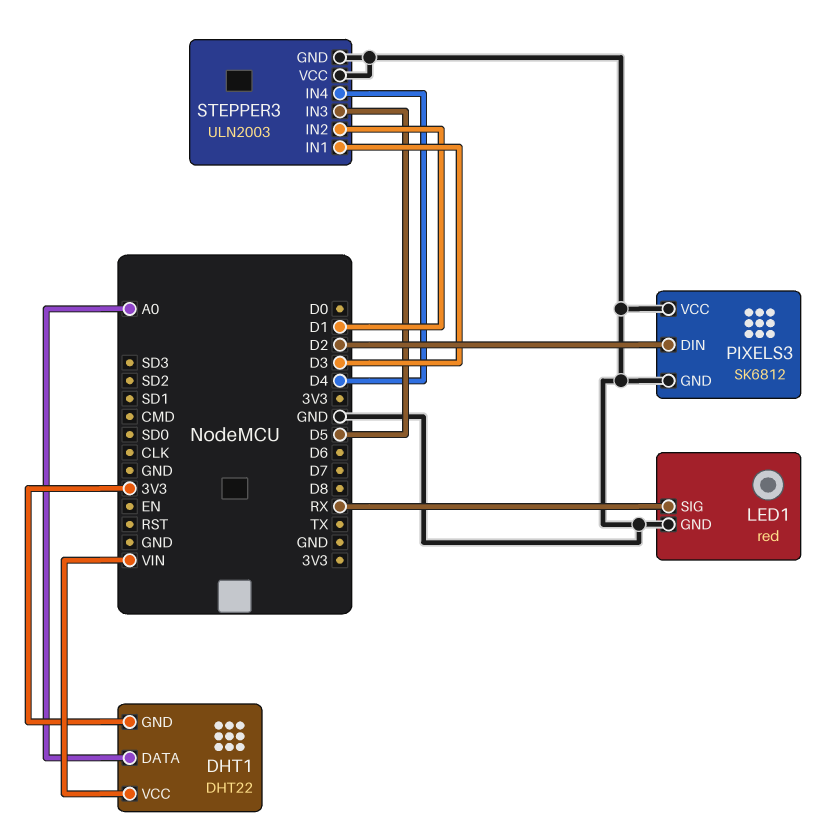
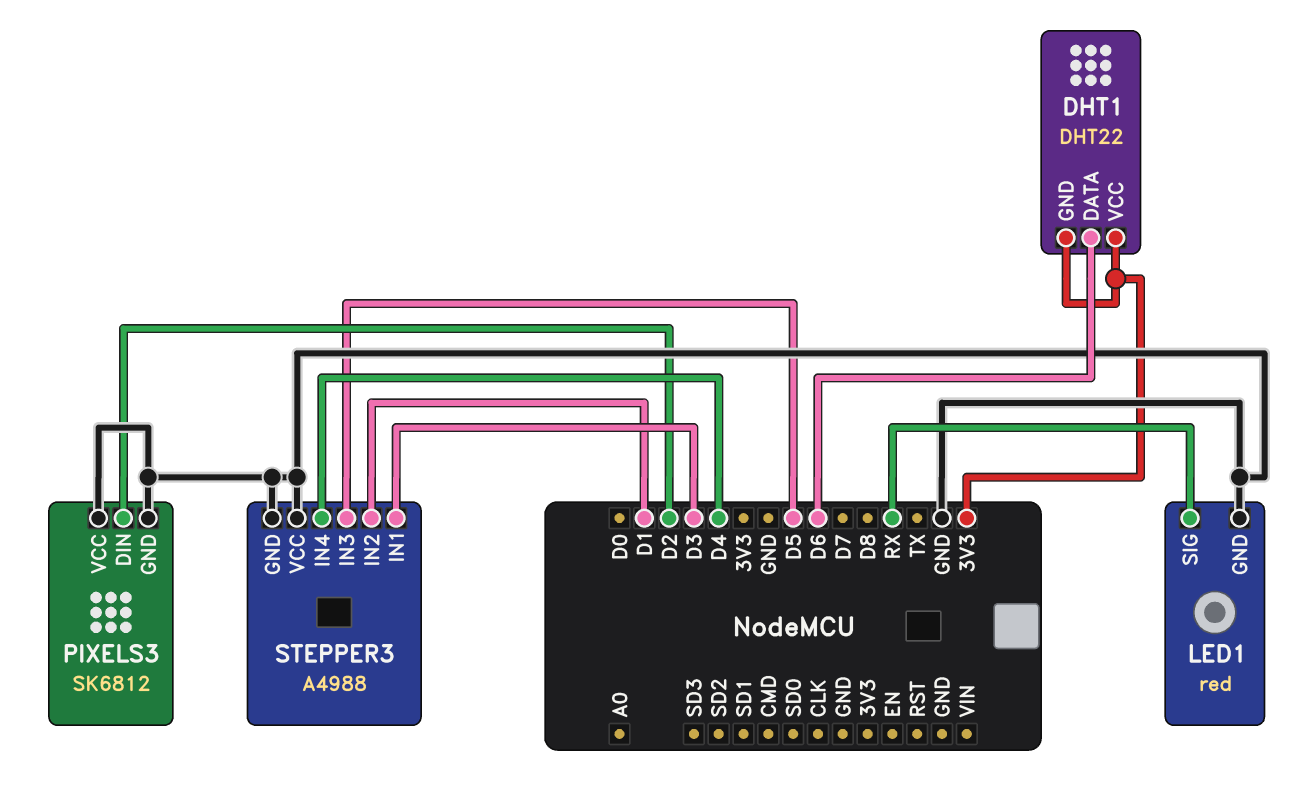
DHT1 pin DATA: A0 -> D6
DHT1 pin VCC: VIN -> 3V3
STEPPER3: ULN2003 -> A4988

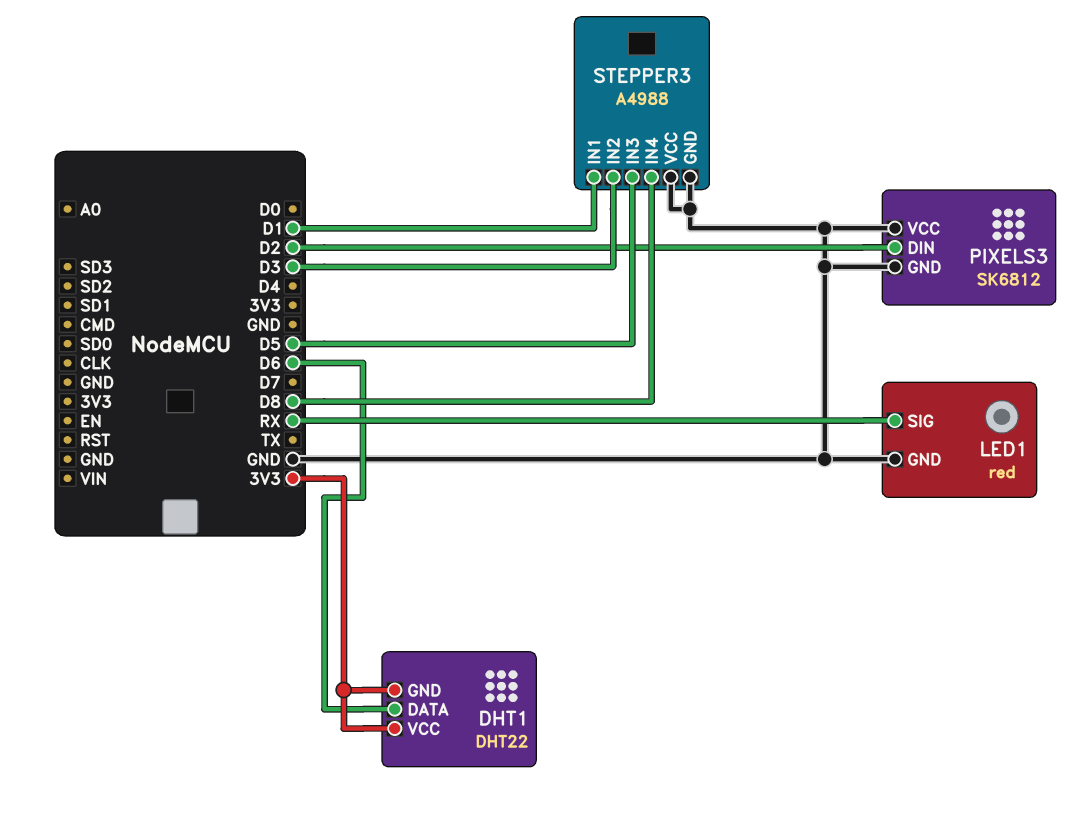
STEPPER3 pin IN1: D3 -> D1
STEPPER3 pin IN2: D1 -> D3
STEPPER3 pin IN4: D4 -> D8

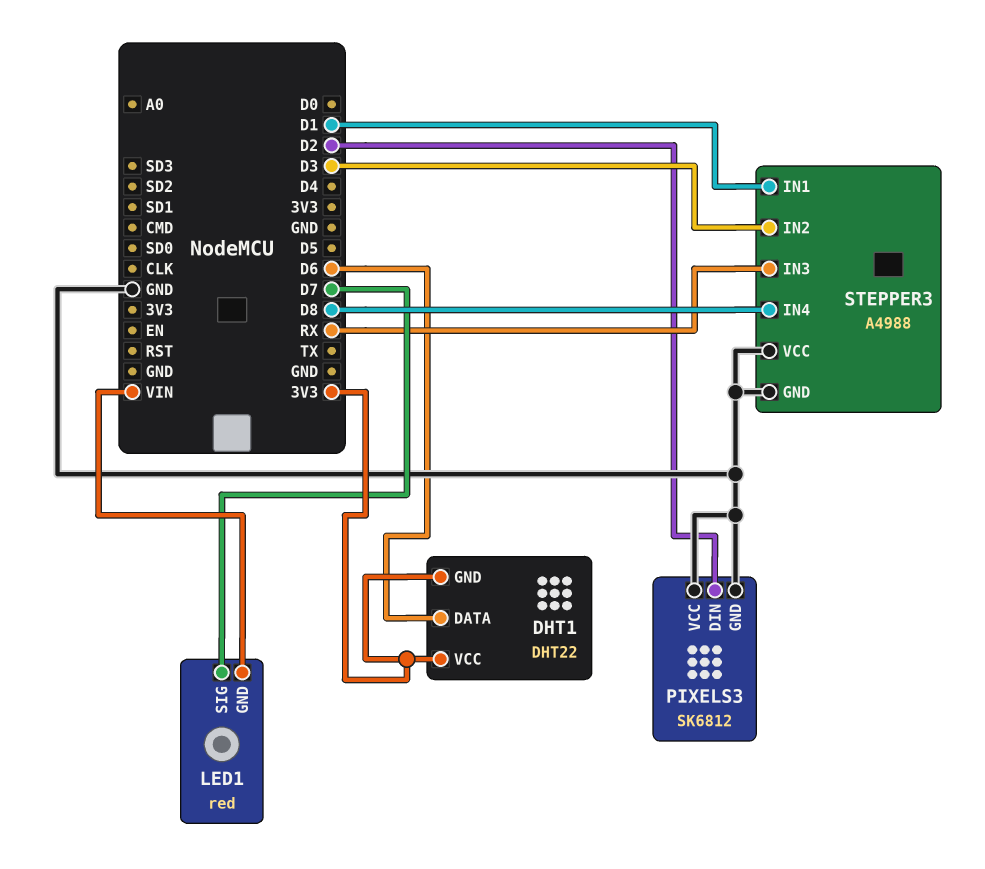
LED1 pin GND: GND -> VIN
LED1 pin SIG: RX -> D7
STEPPER3 pin IN3: D5 -> RX

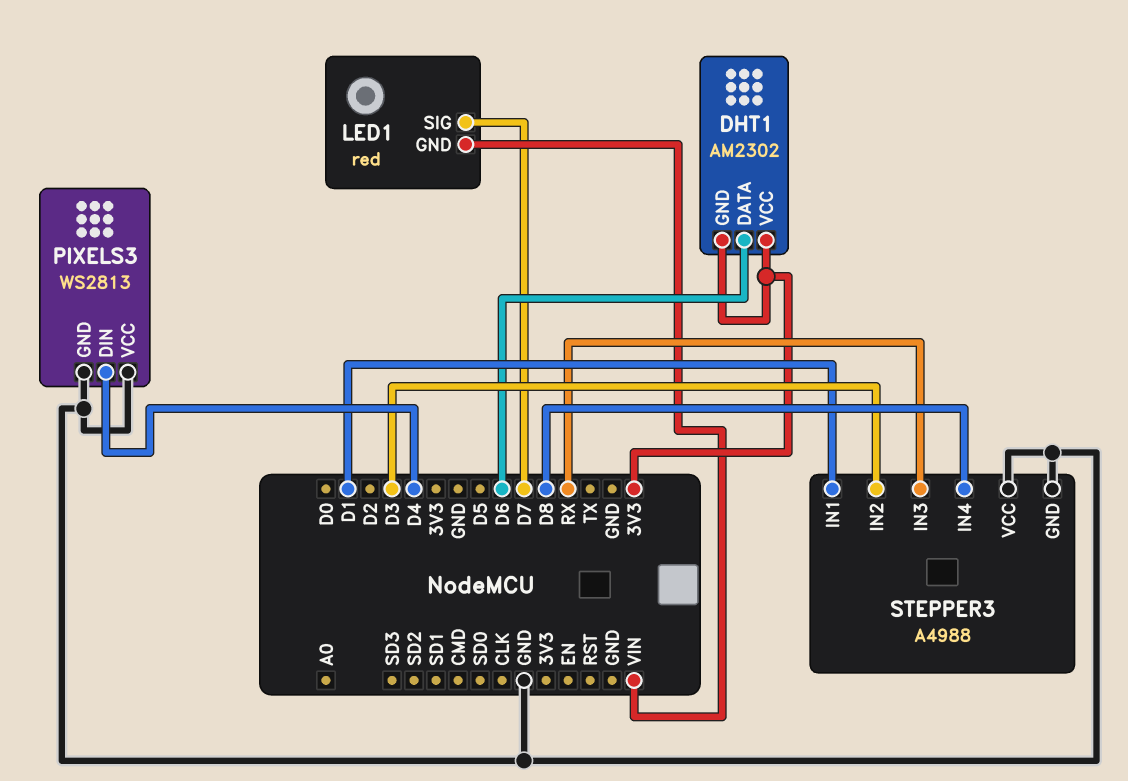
DHT1: DHT22 -> AM2302
PIXELS3: SK6812 -> WS2813
PIXELS3 pin DIN: D2 -> D4

